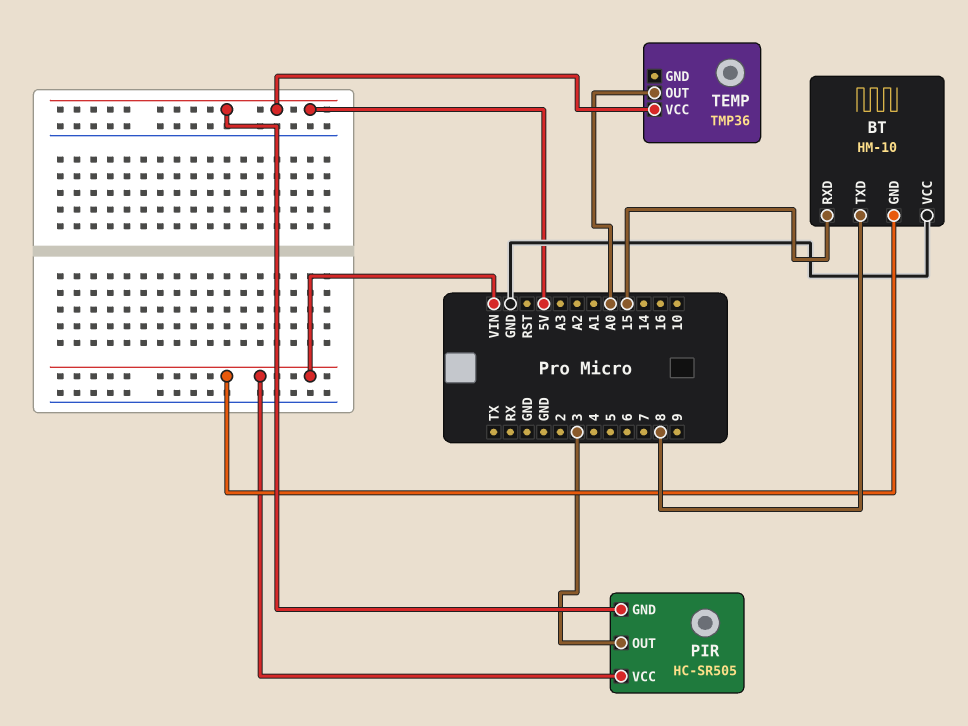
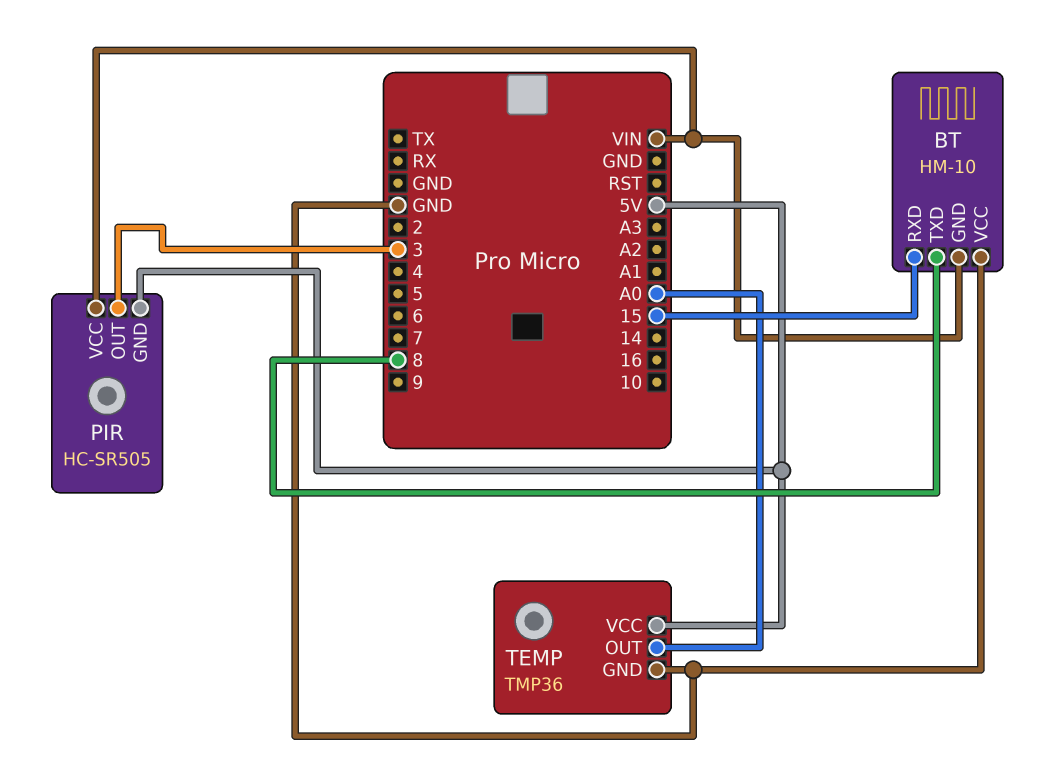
TEMP pin GND: none -> GND

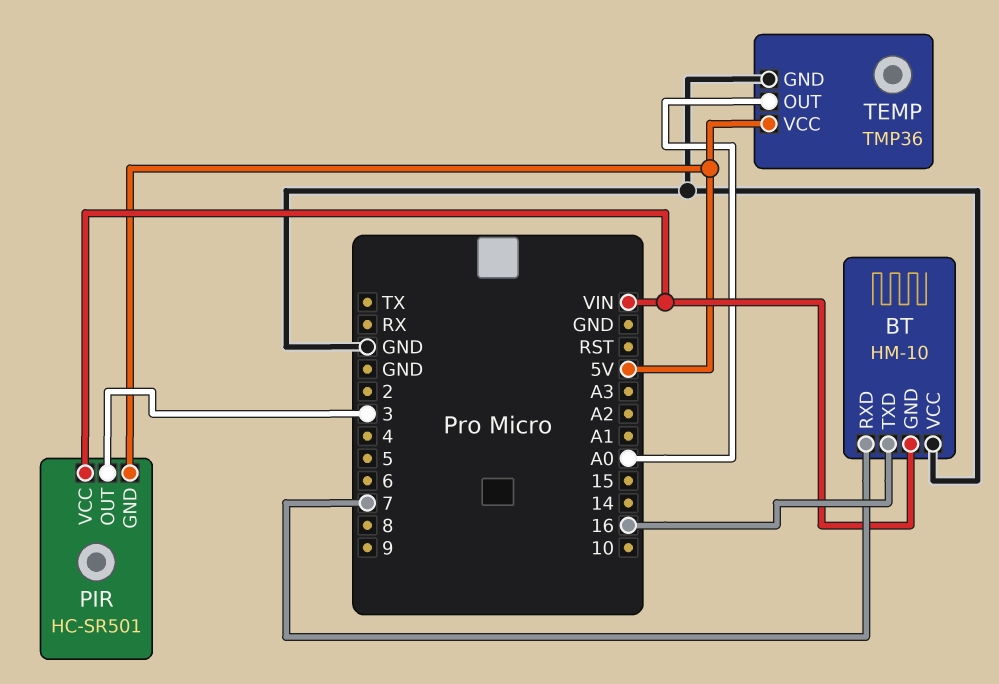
BT pin RXD: 15 -> 7
BT pin TXD: 8 -> 16
PIR: HC-SR505 -> HC-SR501

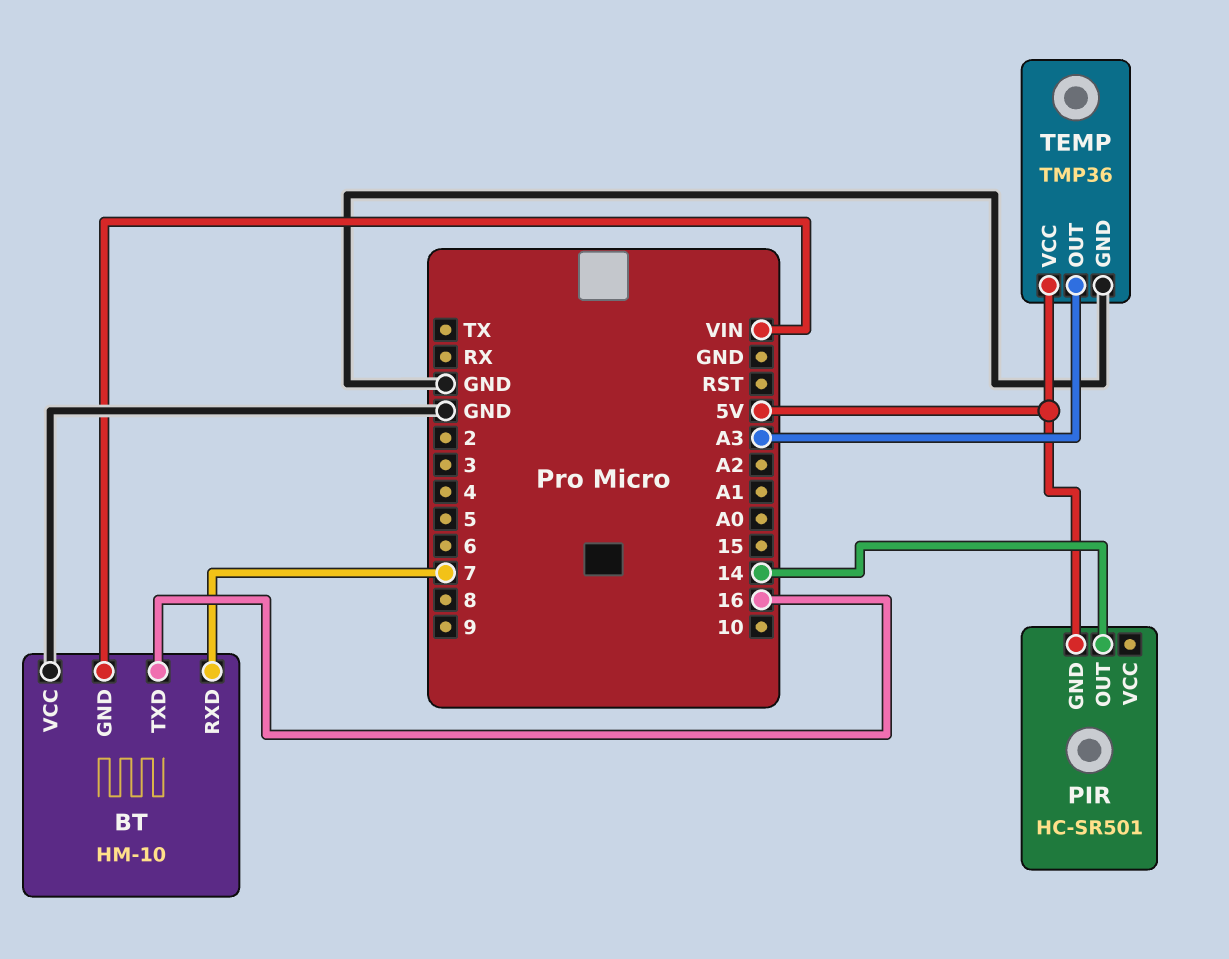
PIR pin OUT: 3 -> 14
PIR pin VCC: VIN -> none
TEMP pin OUT: A0 -> A3

